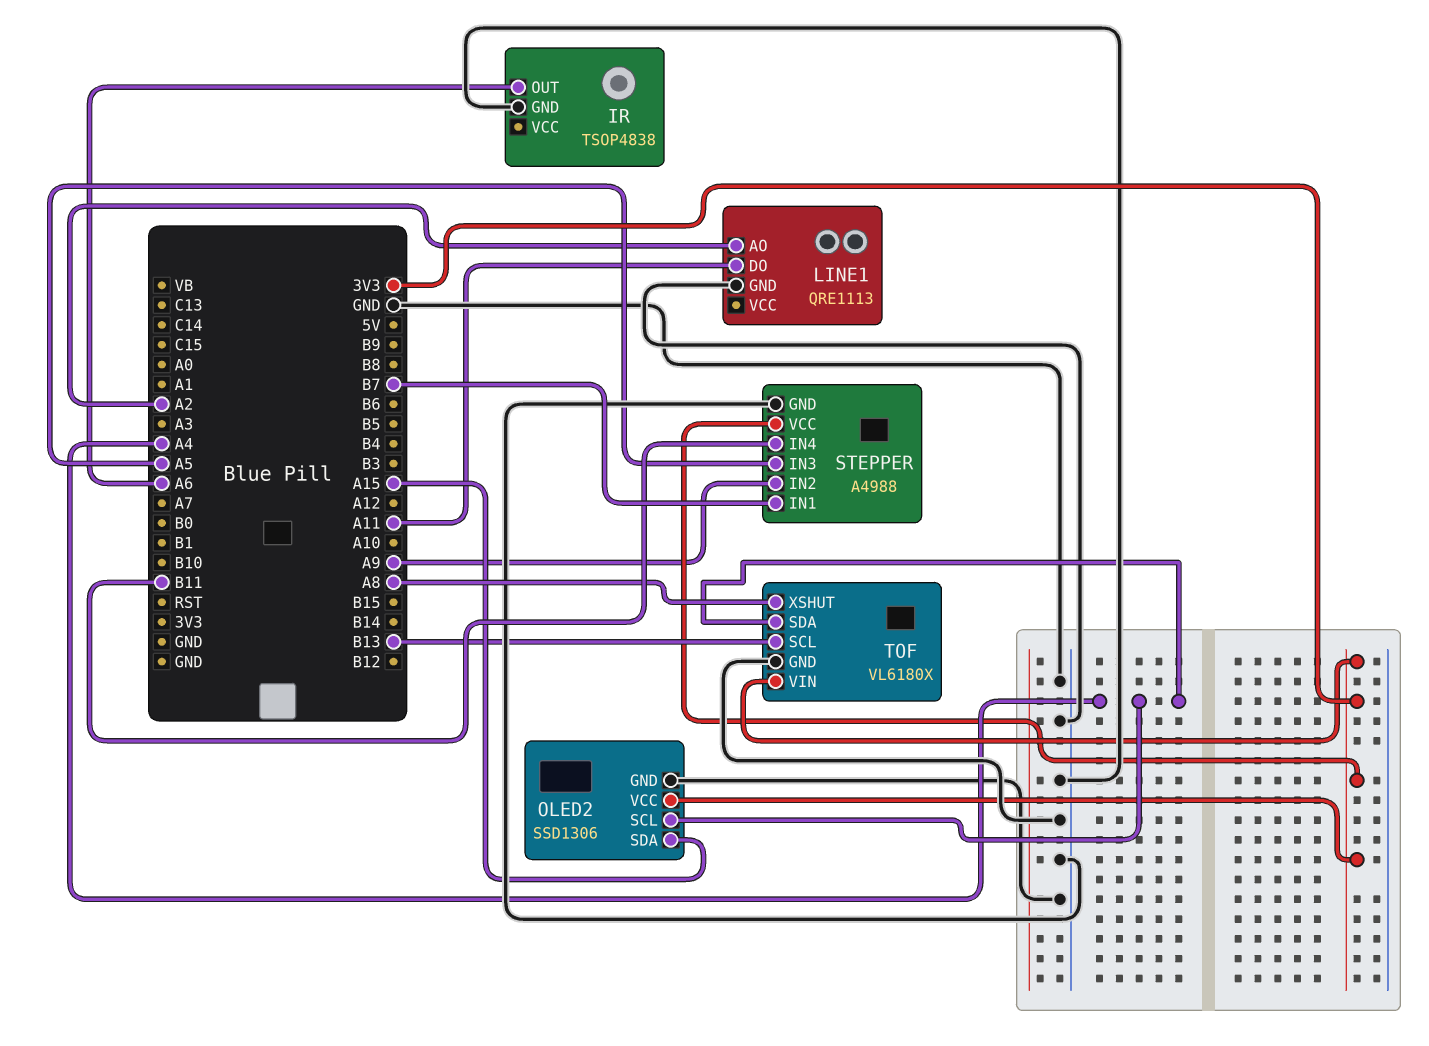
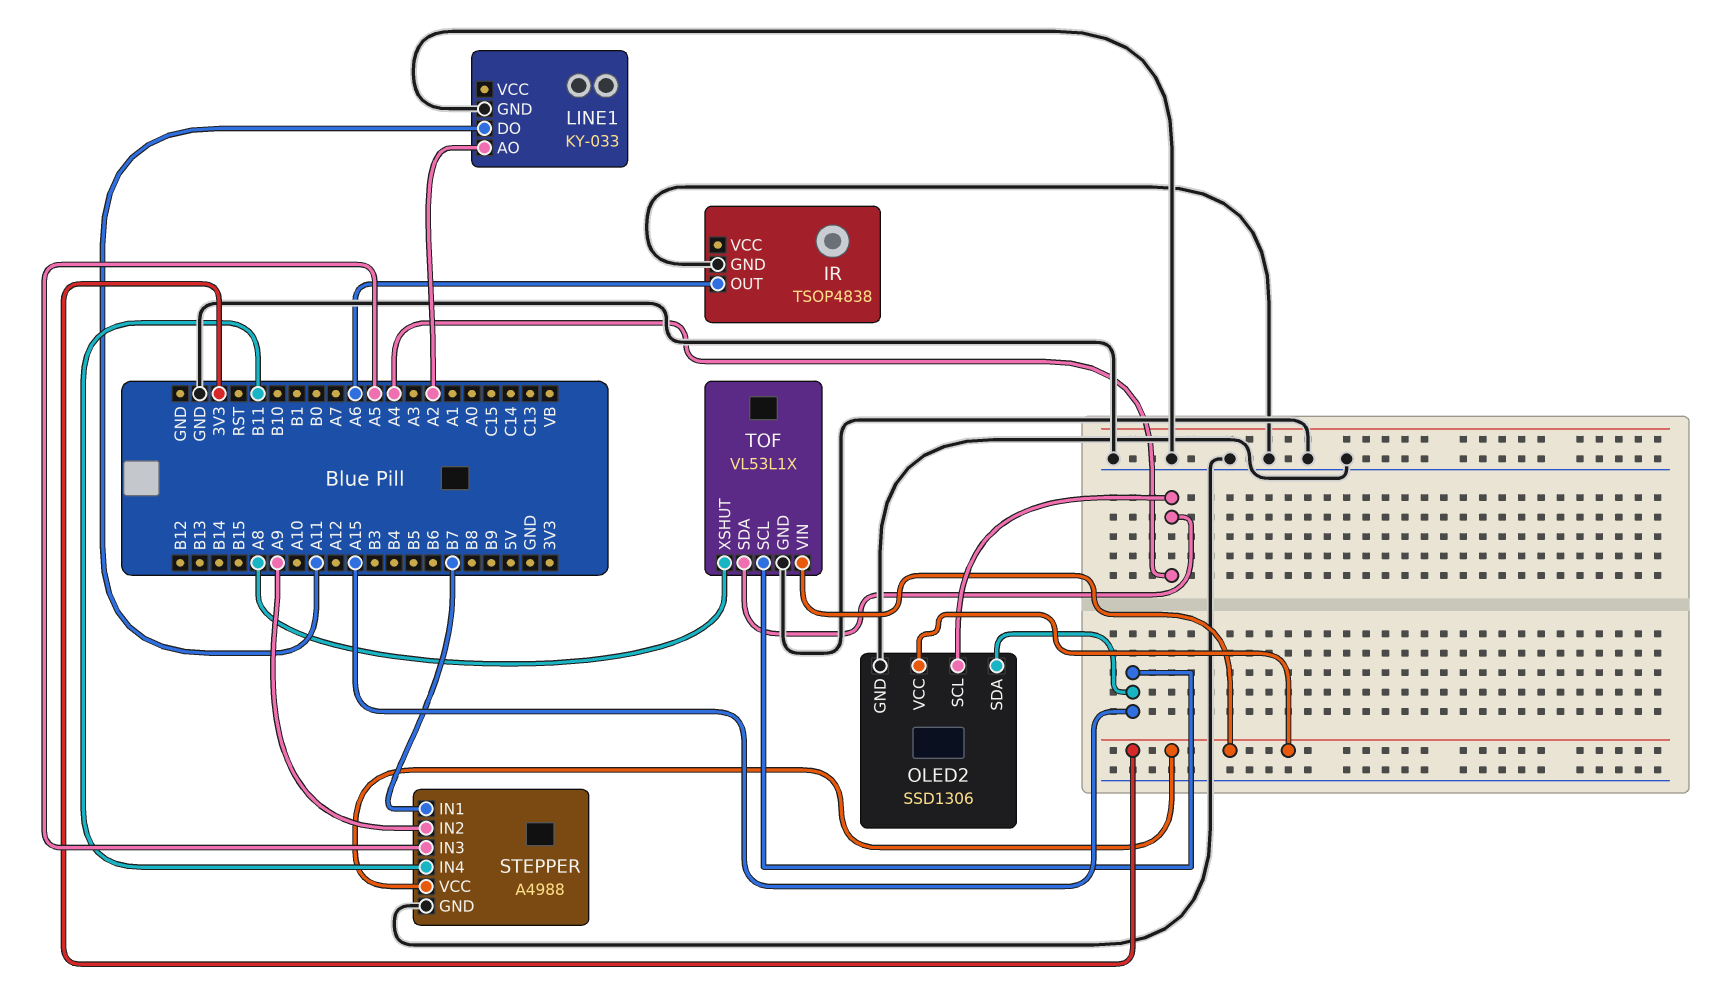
LINE1: QRE1113 -> KY-033
TOF: VL6180X -> VL53L1X
TOF pin SCL: B13 -> A15

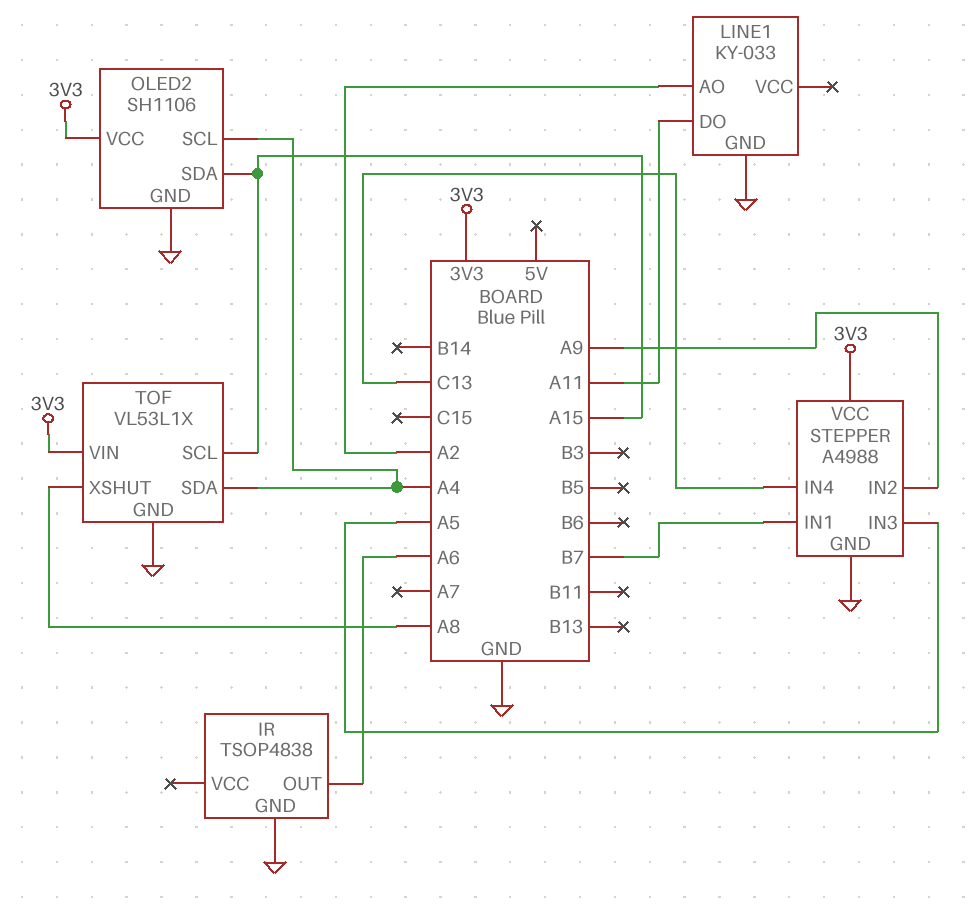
OLED2: SSD1306 -> SH1106
STEPPER pin IN4: B11 -> C13

